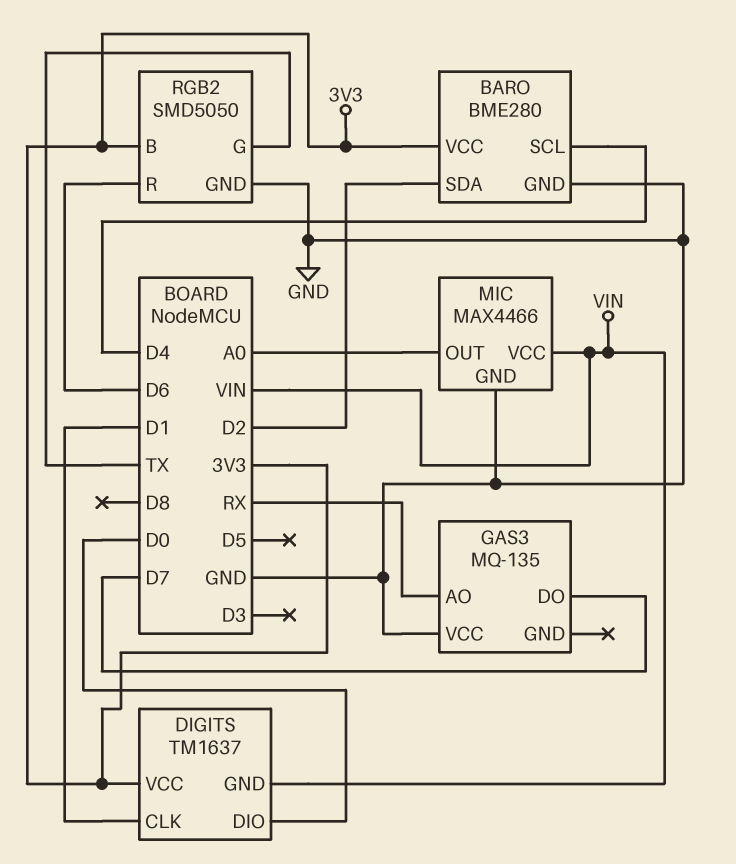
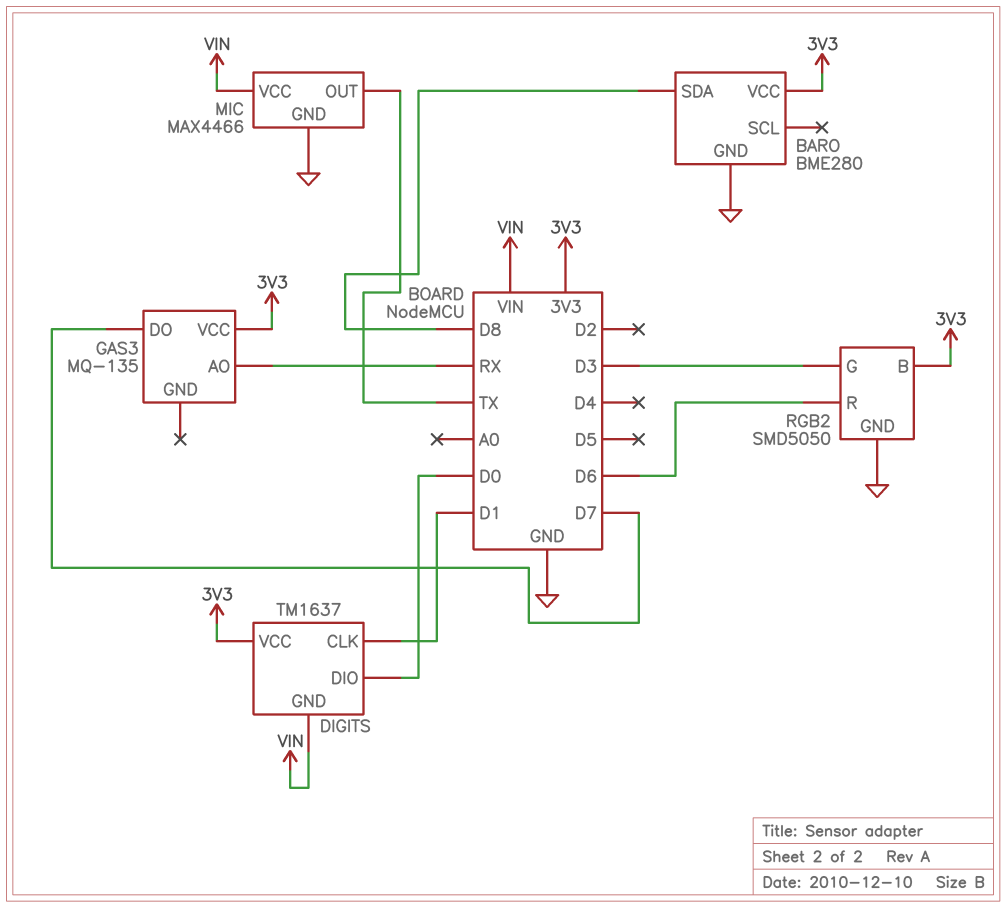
BARO pin SCL: D4 -> none
BARO pin SDA: D2 -> D8
GAS3 pin VCC: GND -> 3V3
MIC pin OUT: A0 -> TX
RGB2 pin G: TX -> D3

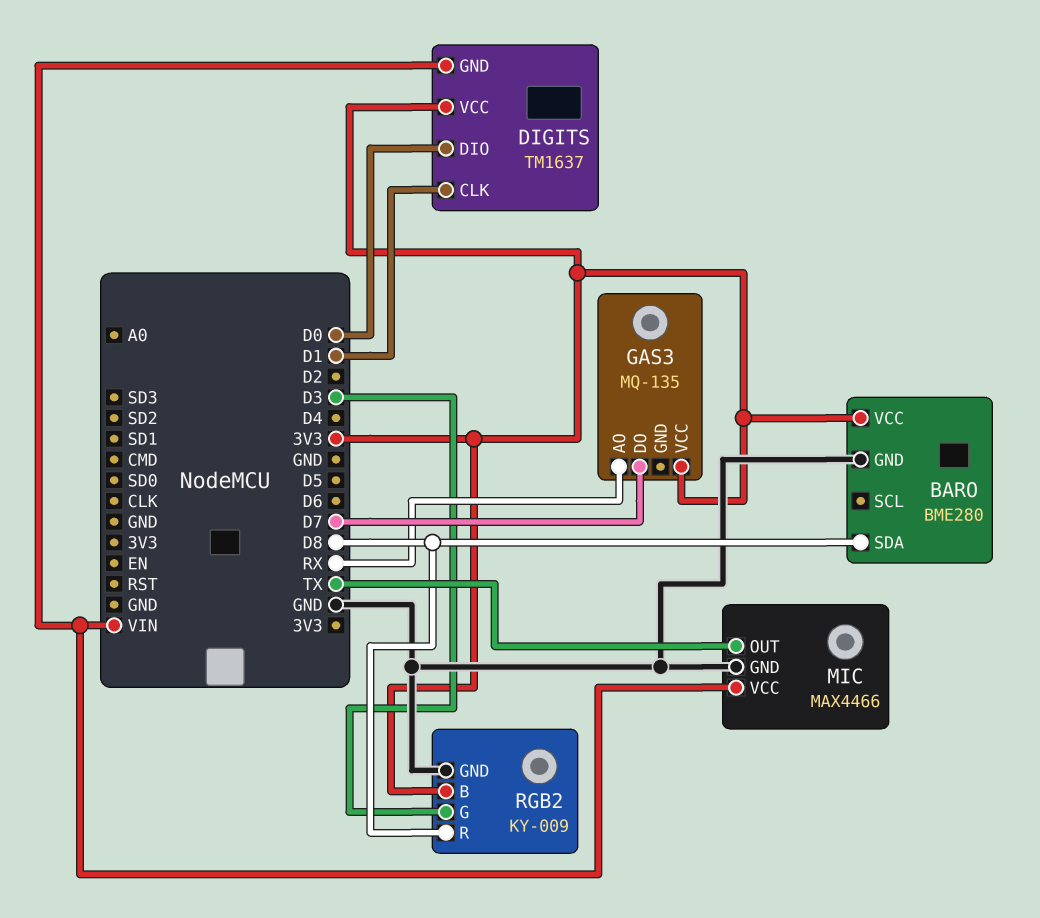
RGB2: SMD5050 -> KY-009
RGB2 pin R: D6 -> D8

